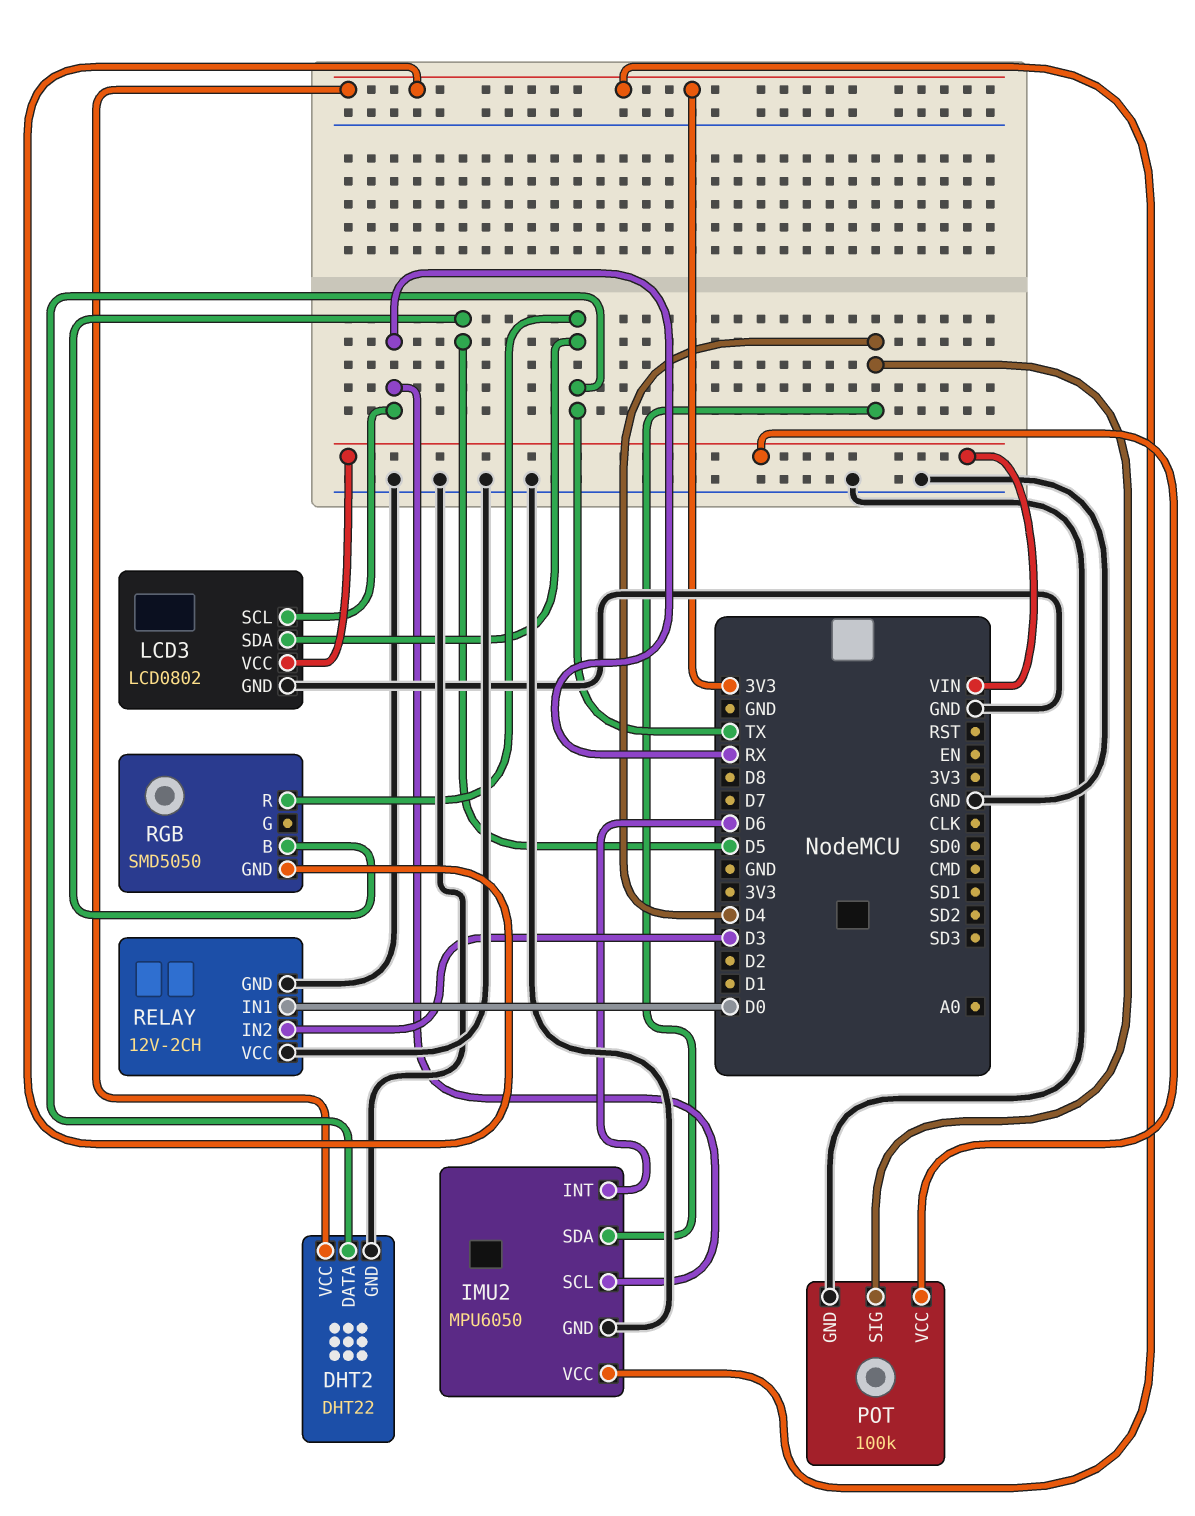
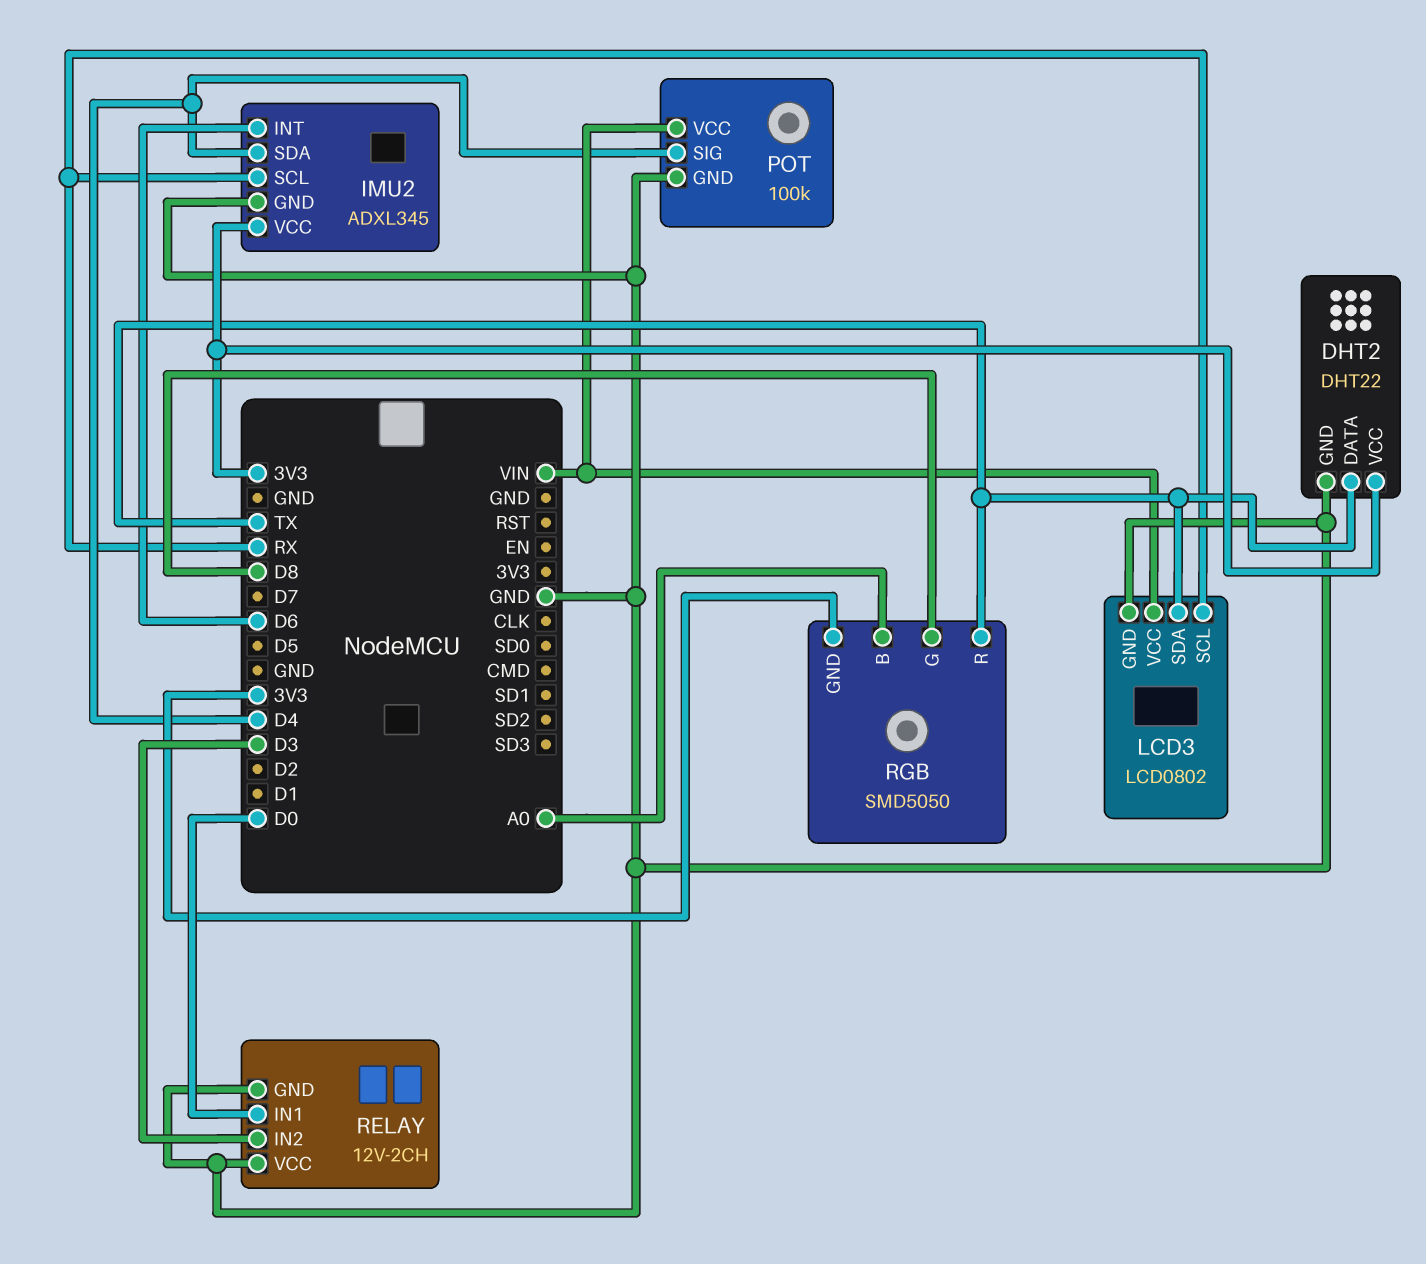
IMU2: MPU6050 -> ADXL345
RGB pin B: D5 -> A0
RGB pin G: none -> D8

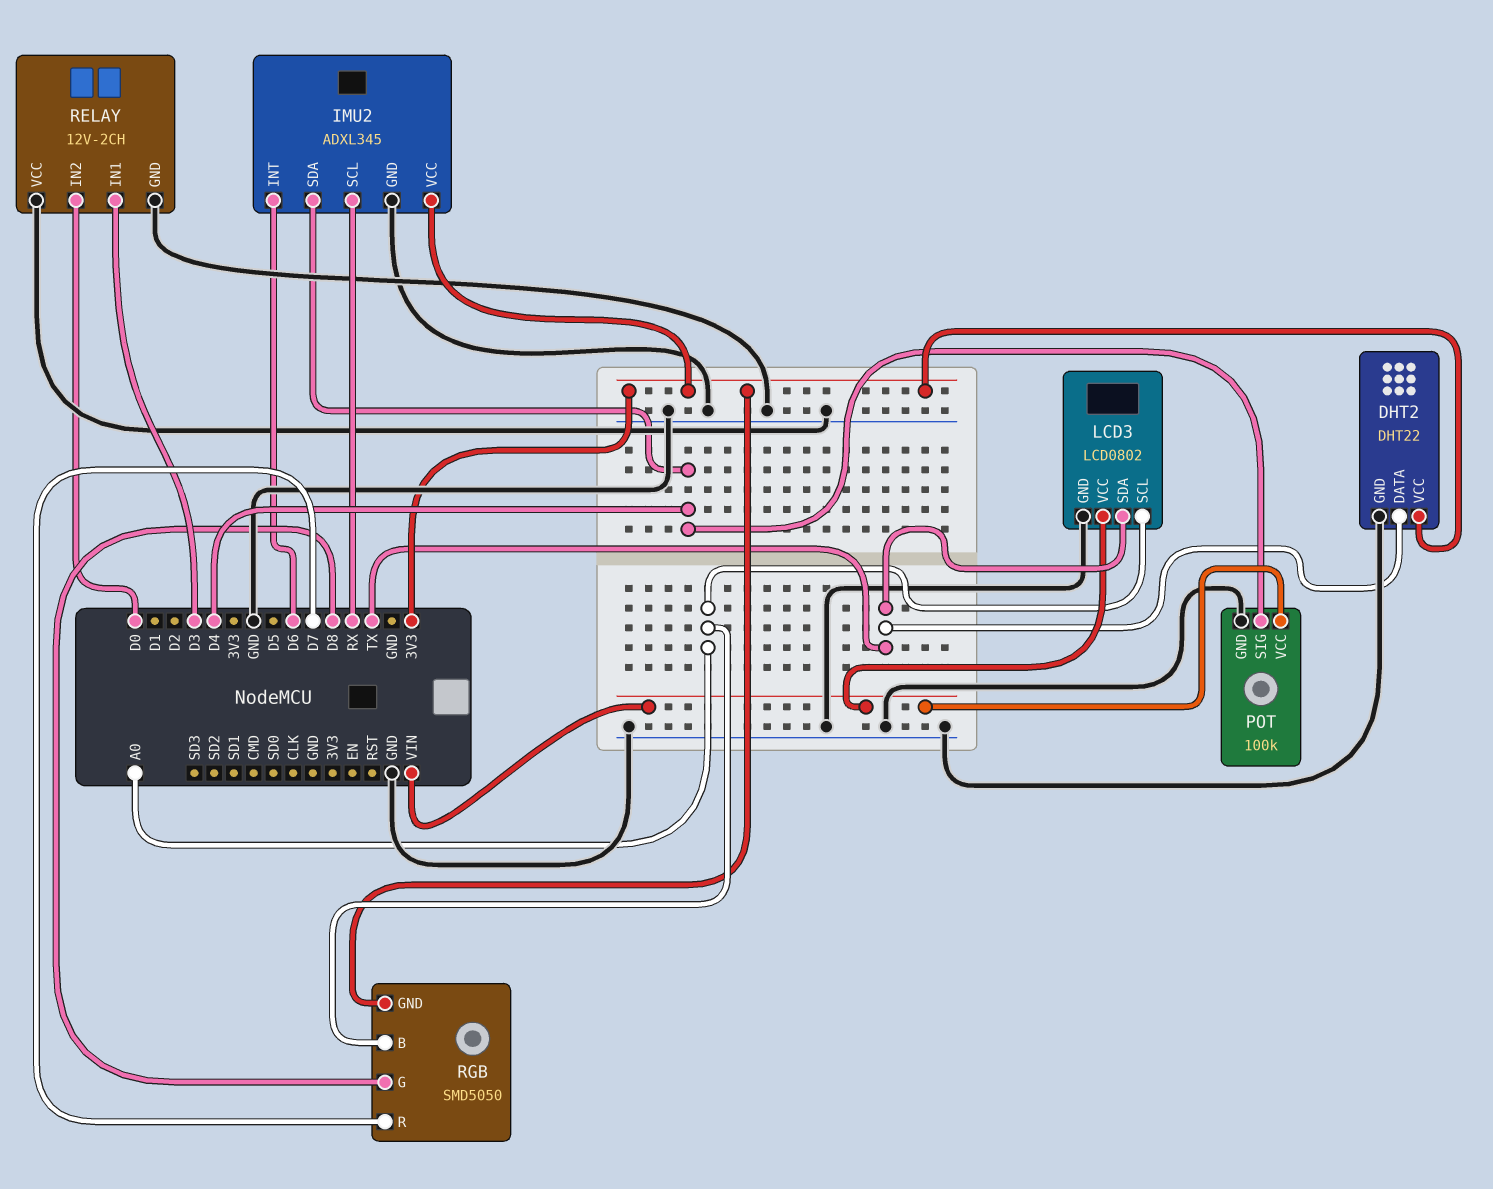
LCD3 pin SCL: RX -> A0
RELAY pin IN1: D0 -> D3
RELAY pin IN2: D3 -> D0
RGB pin R: TX -> D7

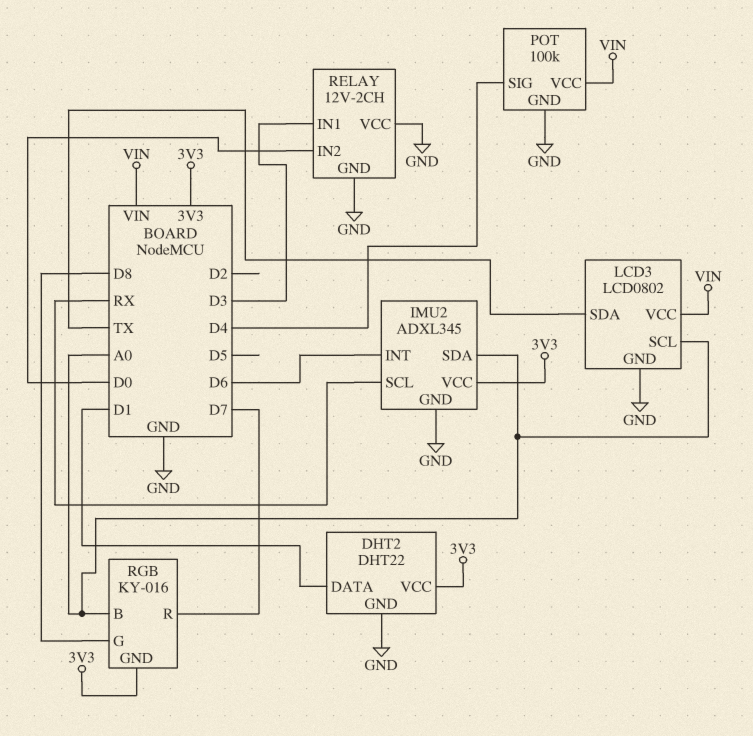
DHT2 pin DATA: TX -> D1
IMU2 pin SDA: D4 -> A0
RGB: SMD5050 -> KY-016

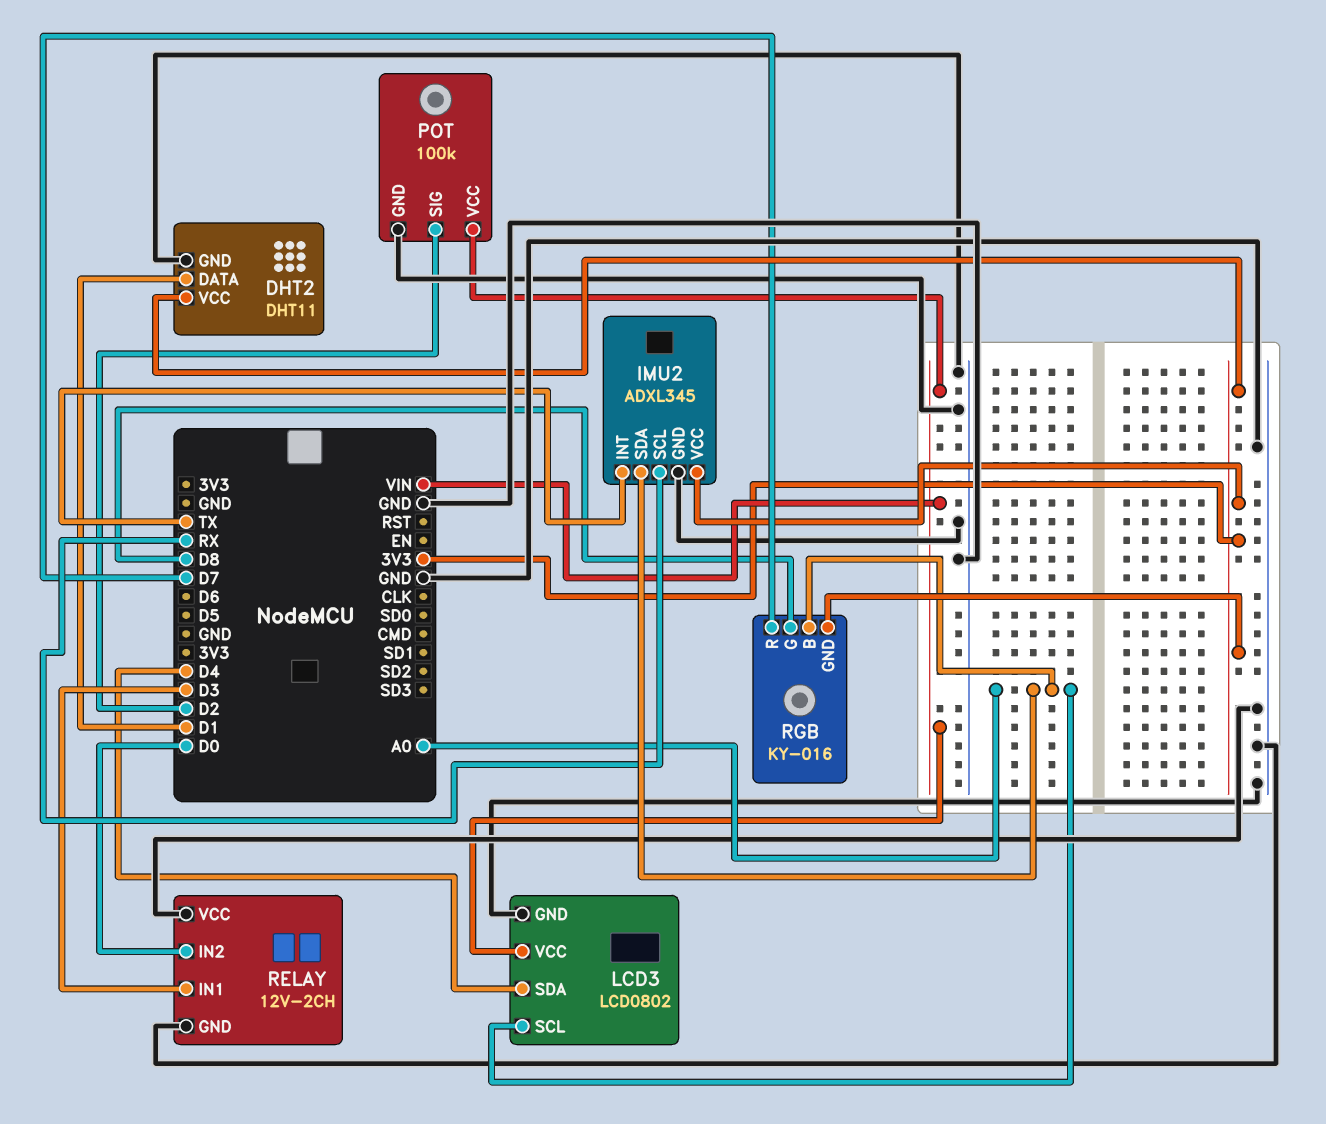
DHT2: DHT22 -> DHT11
IMU2 pin INT: D6 -> TX
LCD3 pin SDA: TX -> D4
POT pin SIG: D4 -> D2

